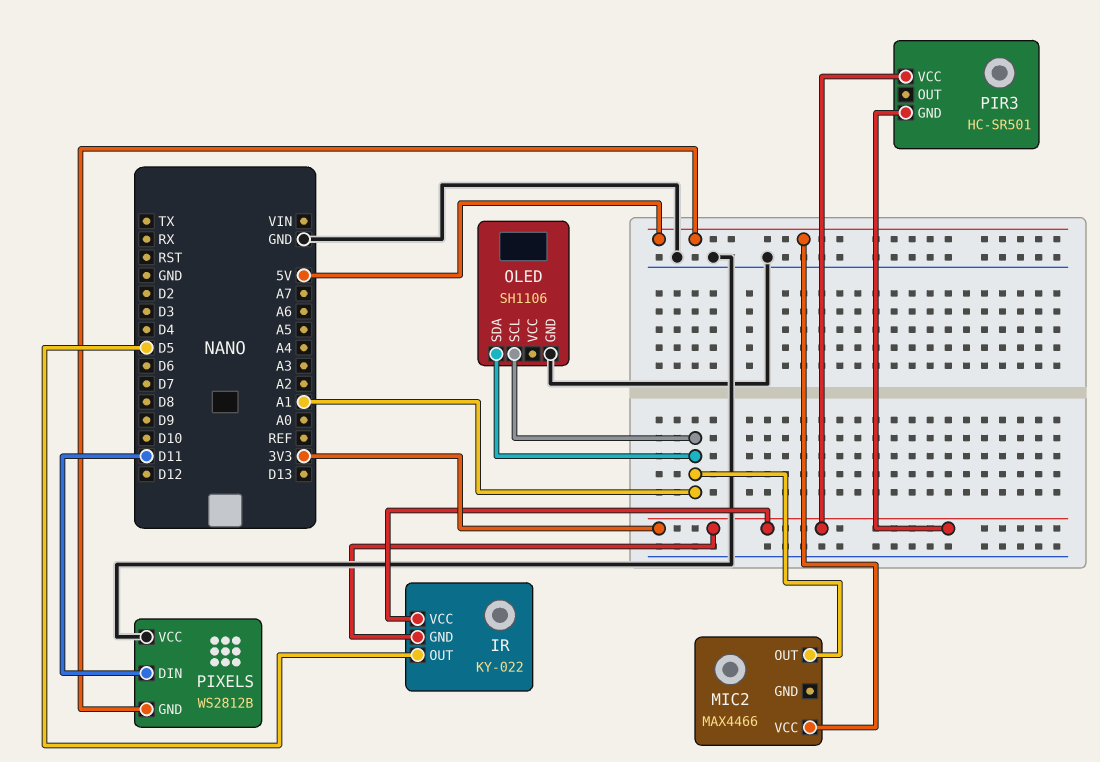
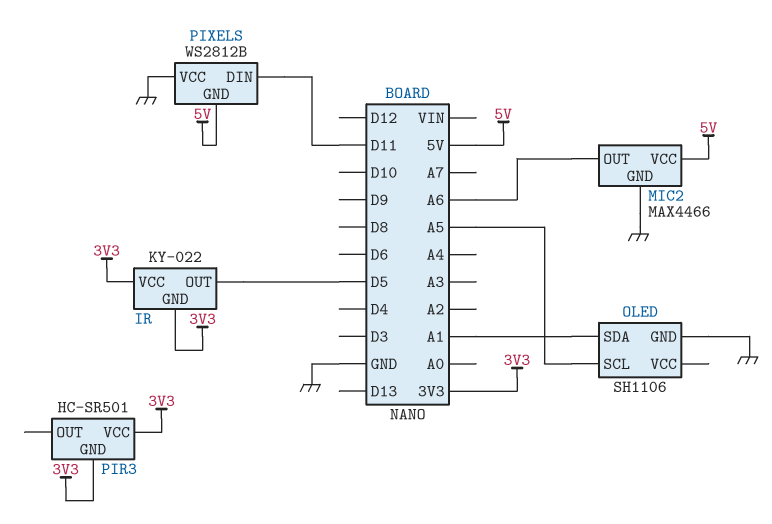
MIC2 pin GND: none -> GND
MIC2 pin OUT: A1 -> A6
OLED pin SCL: A1 -> A5

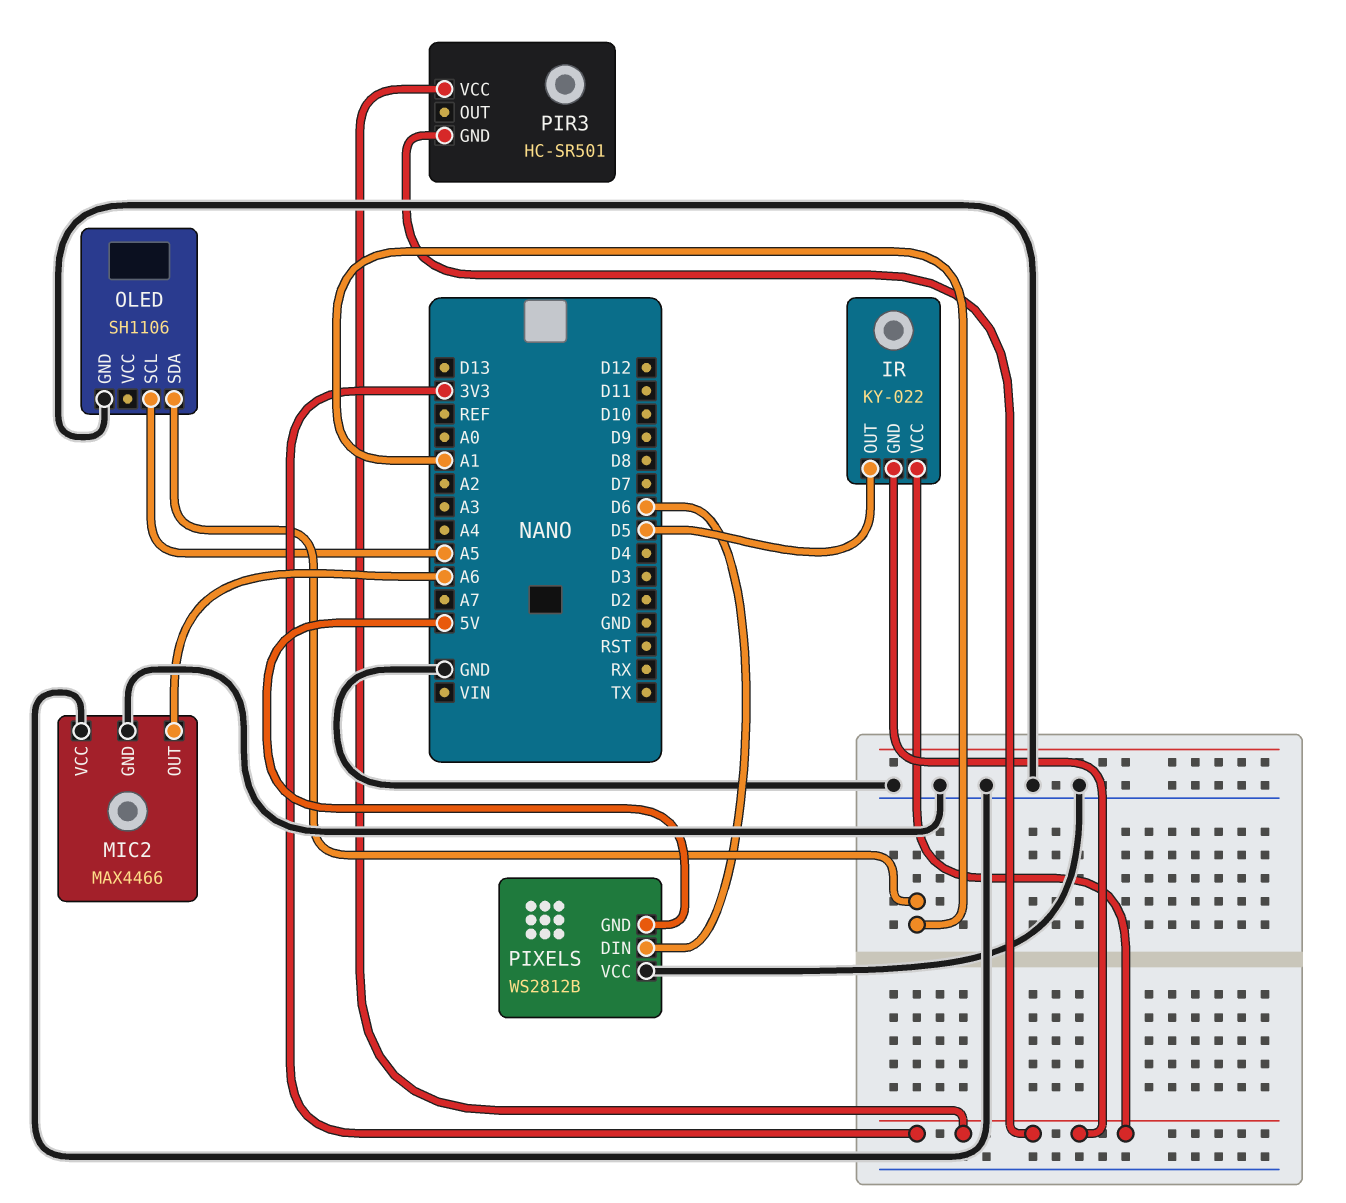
MIC2 pin VCC: 5V -> GND
PIXELS pin DIN: D11 -> D6

